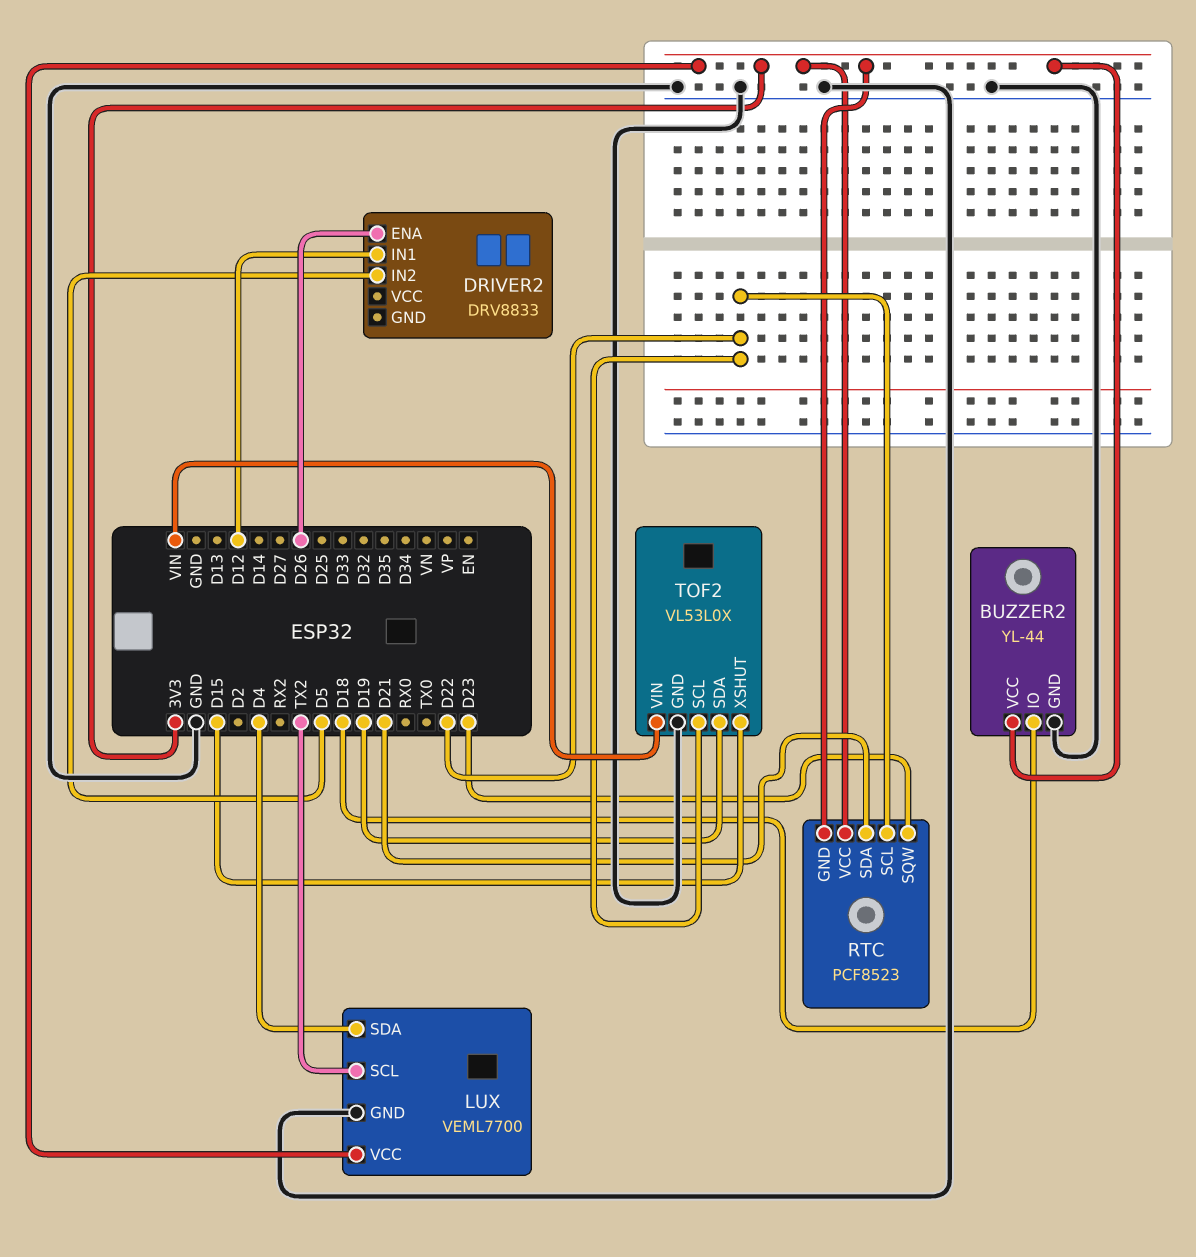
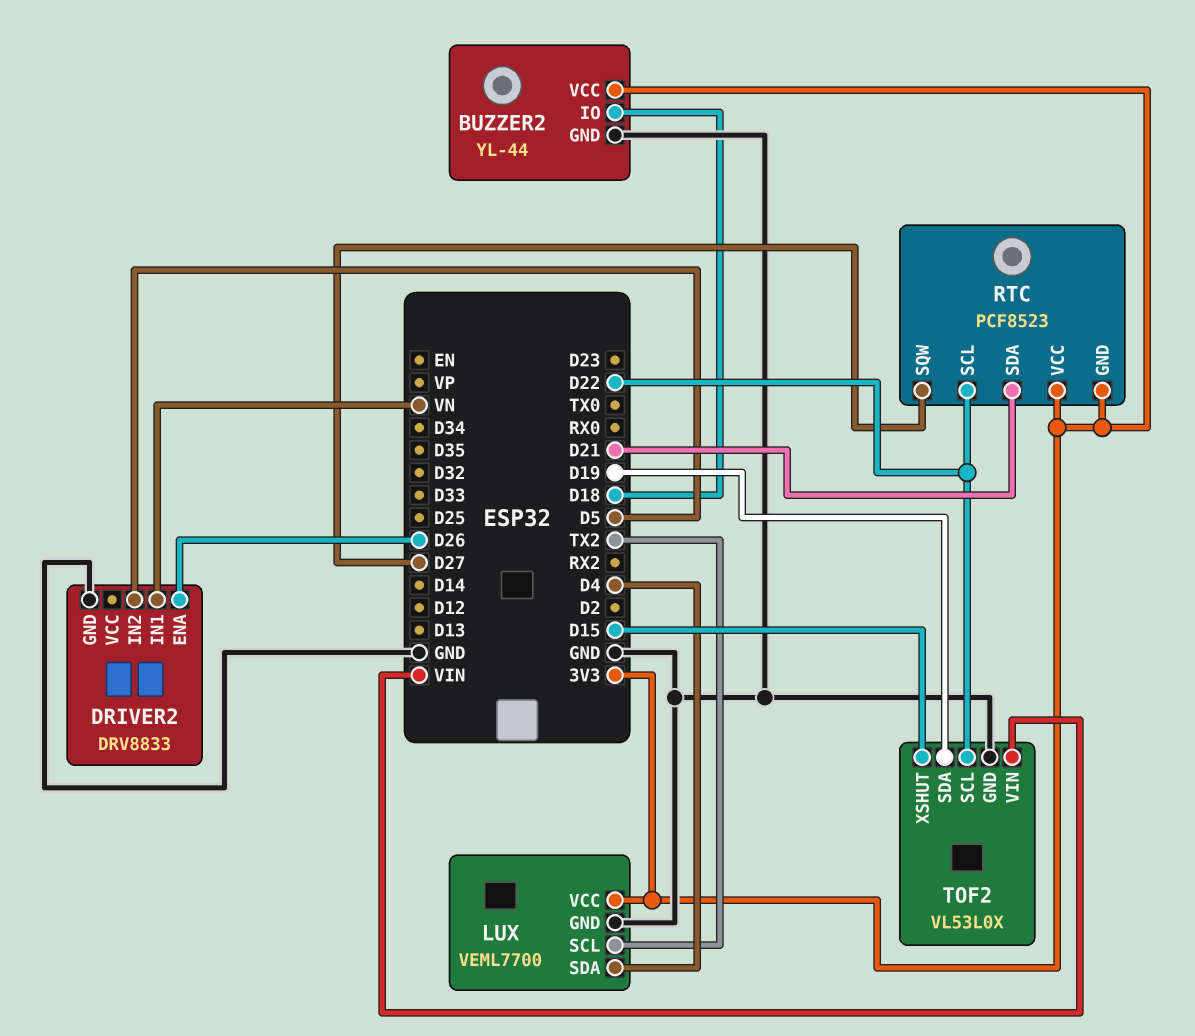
DRIVER2 pin GND: none -> GND
DRIVER2 pin IN1: D12 -> VN
RTC pin SQW: D23 -> D27

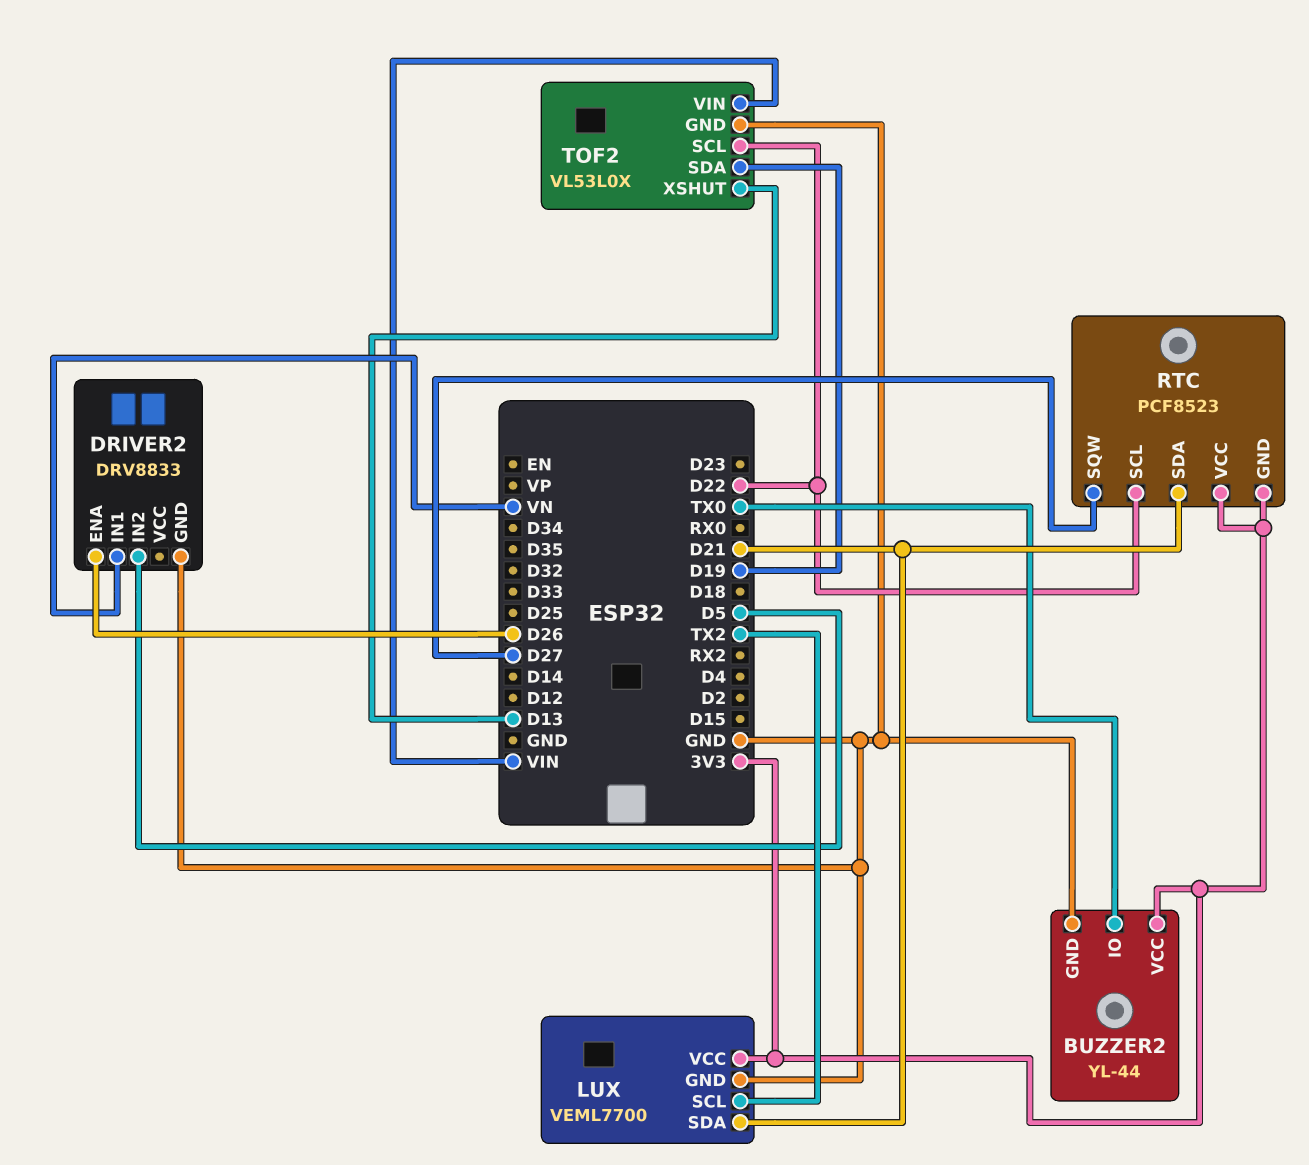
BUZZER2 pin IO: D18 -> TX0
LUX pin SDA: D4 -> D21
TOF2 pin XSHUT: D15 -> D13

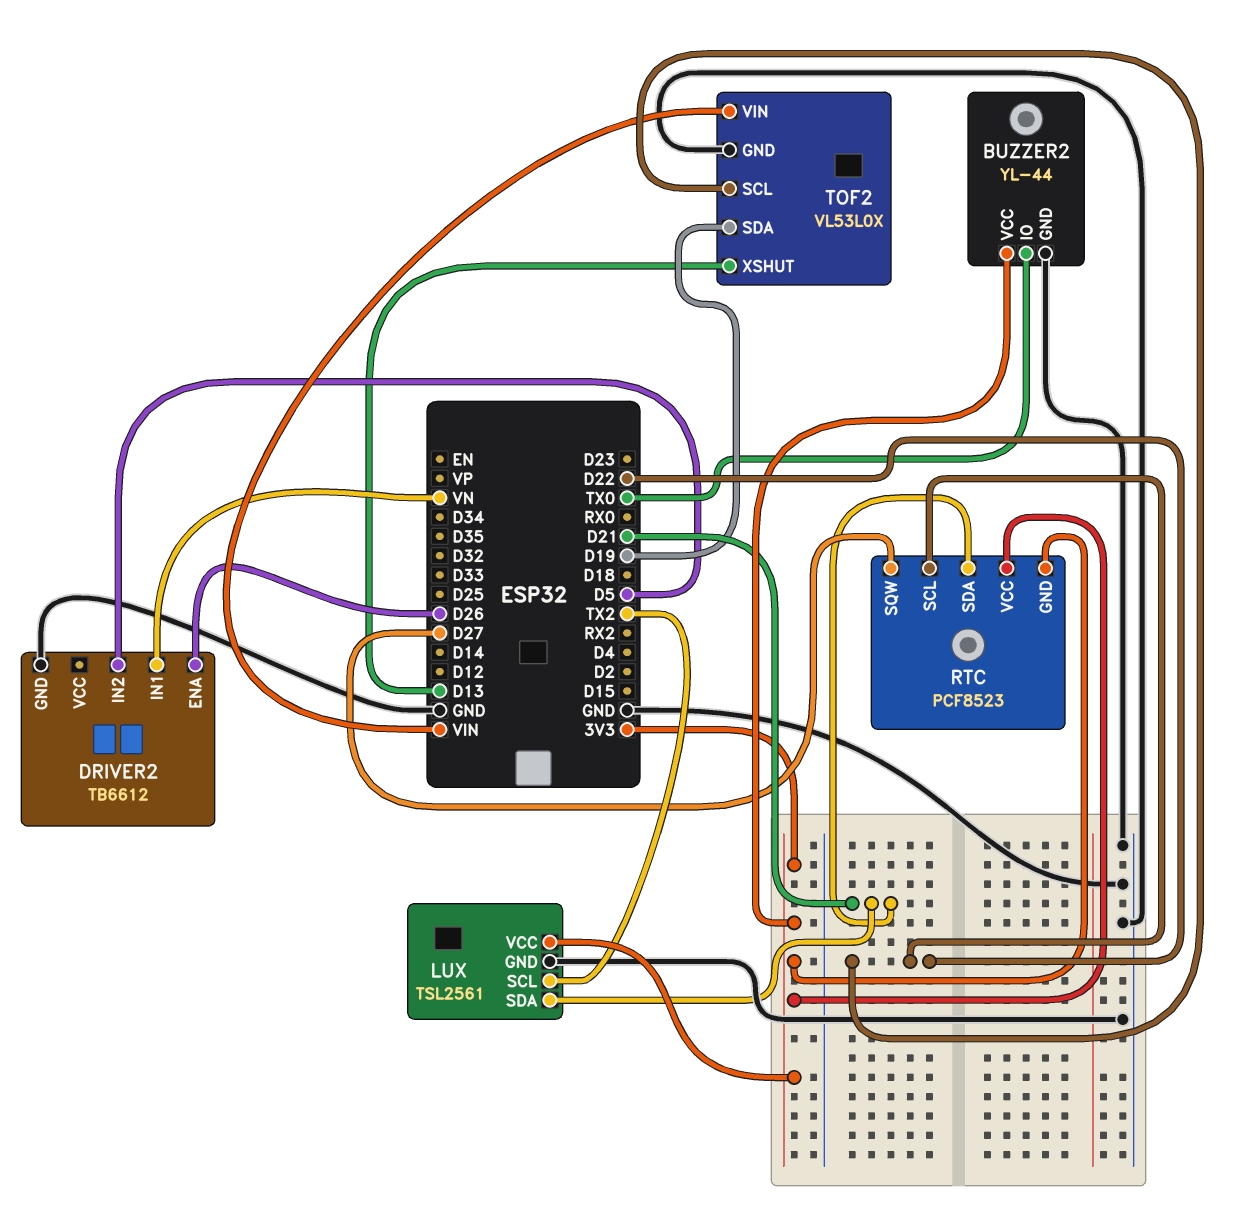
DRIVER2: DRV8833 -> TB6612
LUX: VEML7700 -> TSL2561

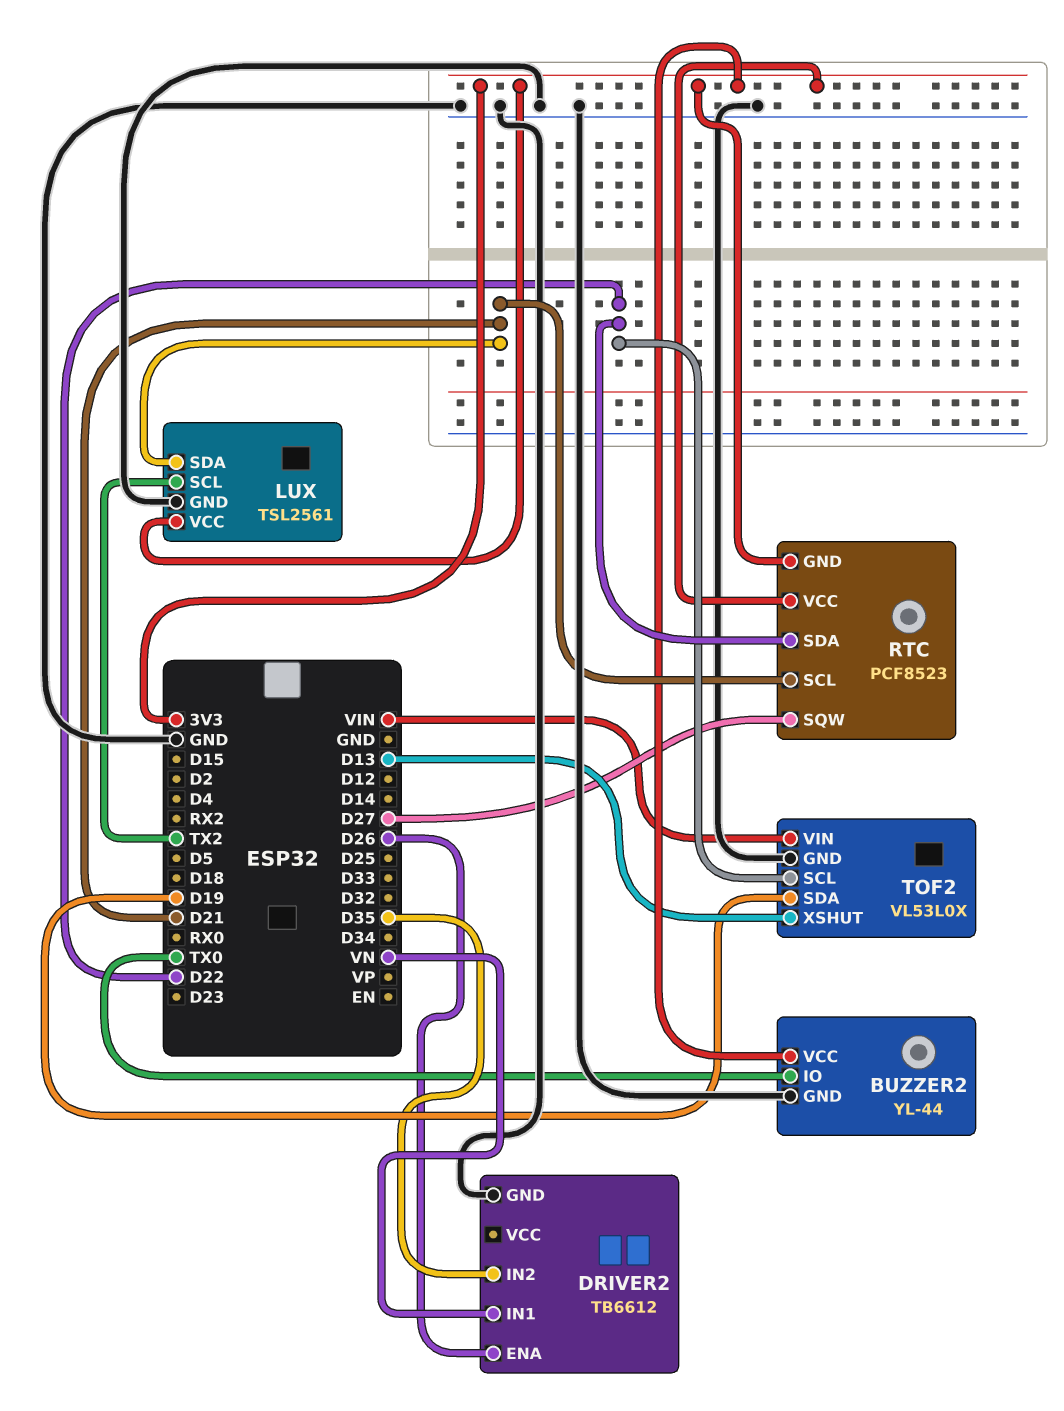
DRIVER2 pin IN2: D5 -> D35
RTC pin SCL: D22 -> D21
RTC pin SDA: D21 -> D22

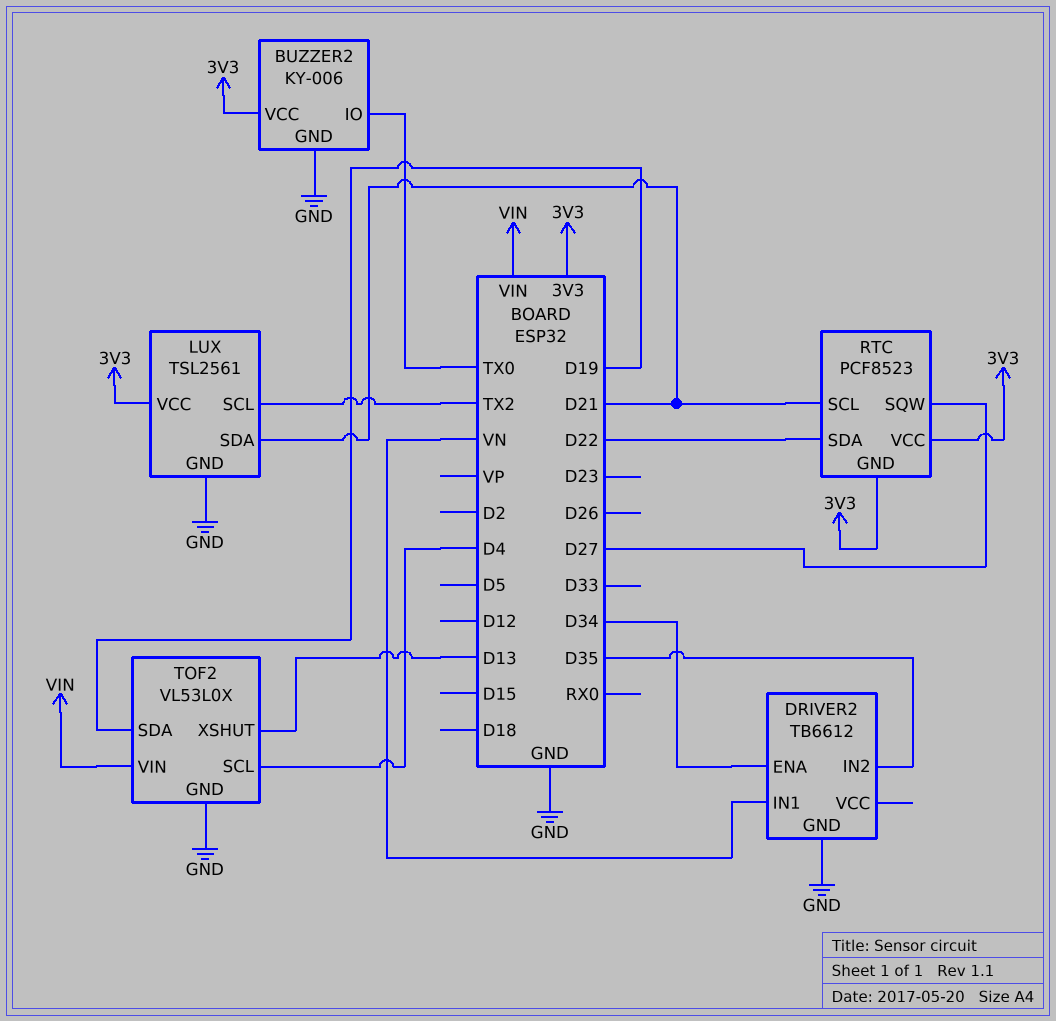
BUZZER2: YL-44 -> KY-006
DRIVER2 pin ENA: D26 -> D34
TOF2 pin SCL: D22 -> D4

